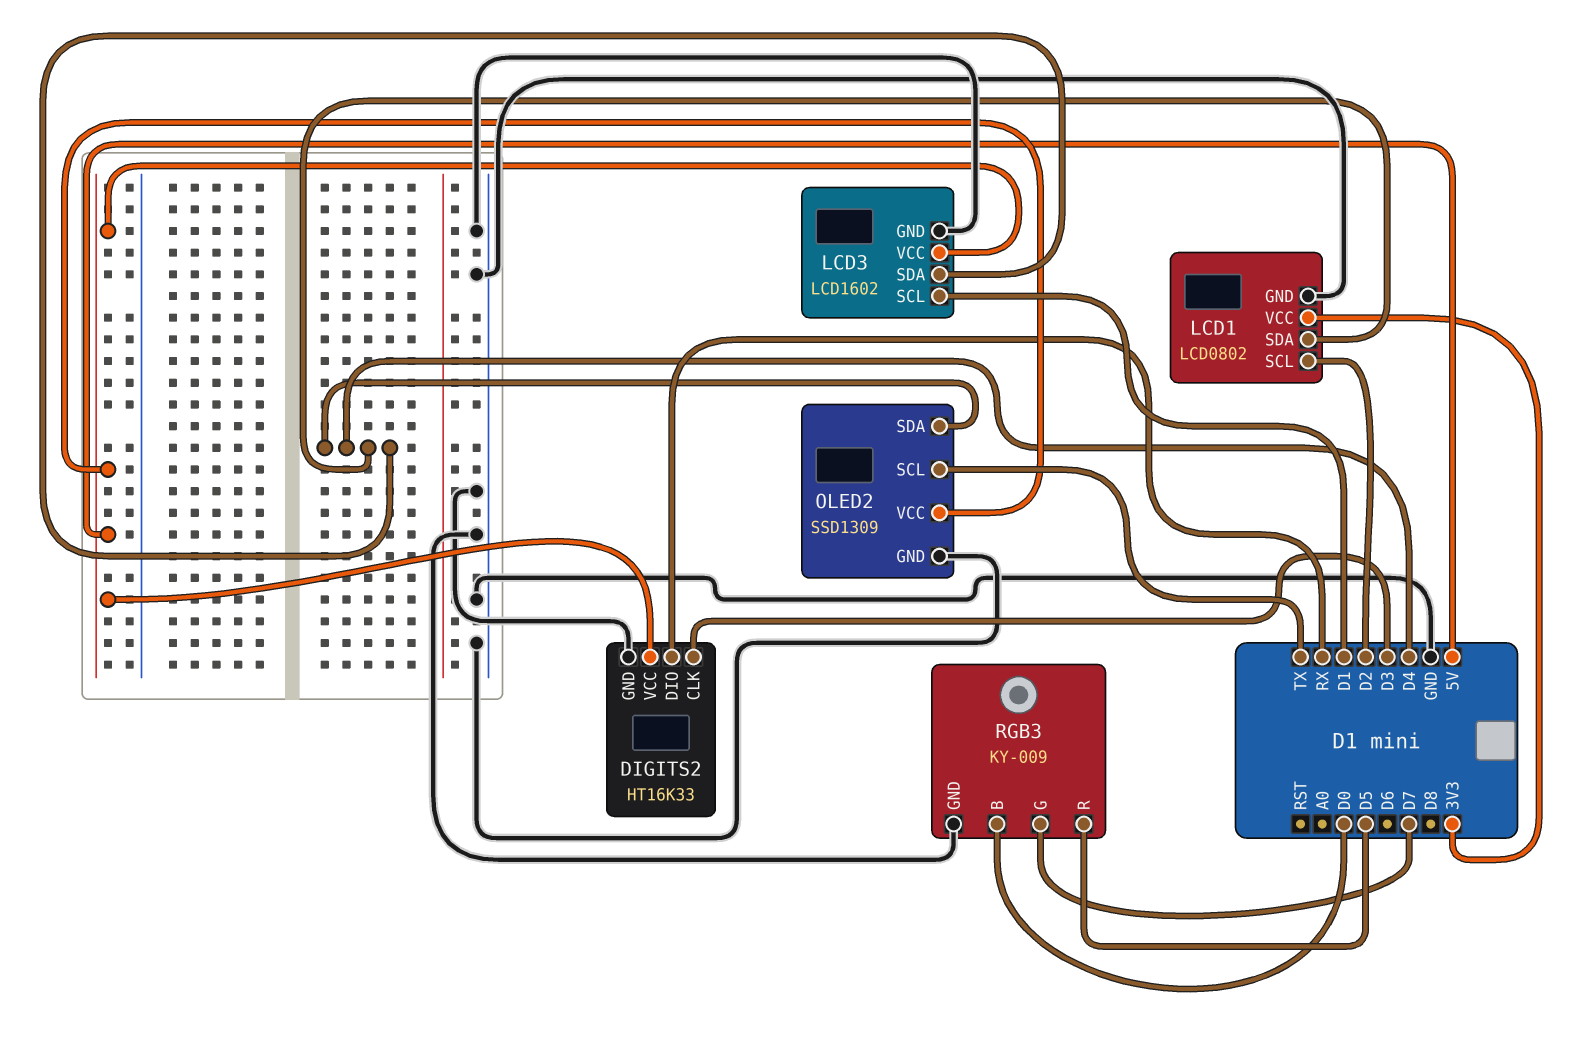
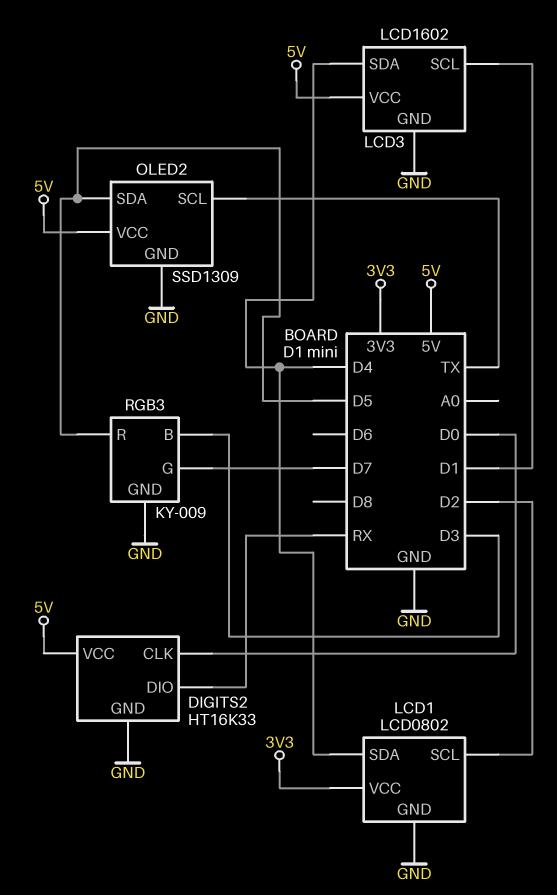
DIGITS2 pin CLK: D3 -> D0
OLED2 pin SDA: D4 -> D5
RGB3 pin B: D0 -> D3

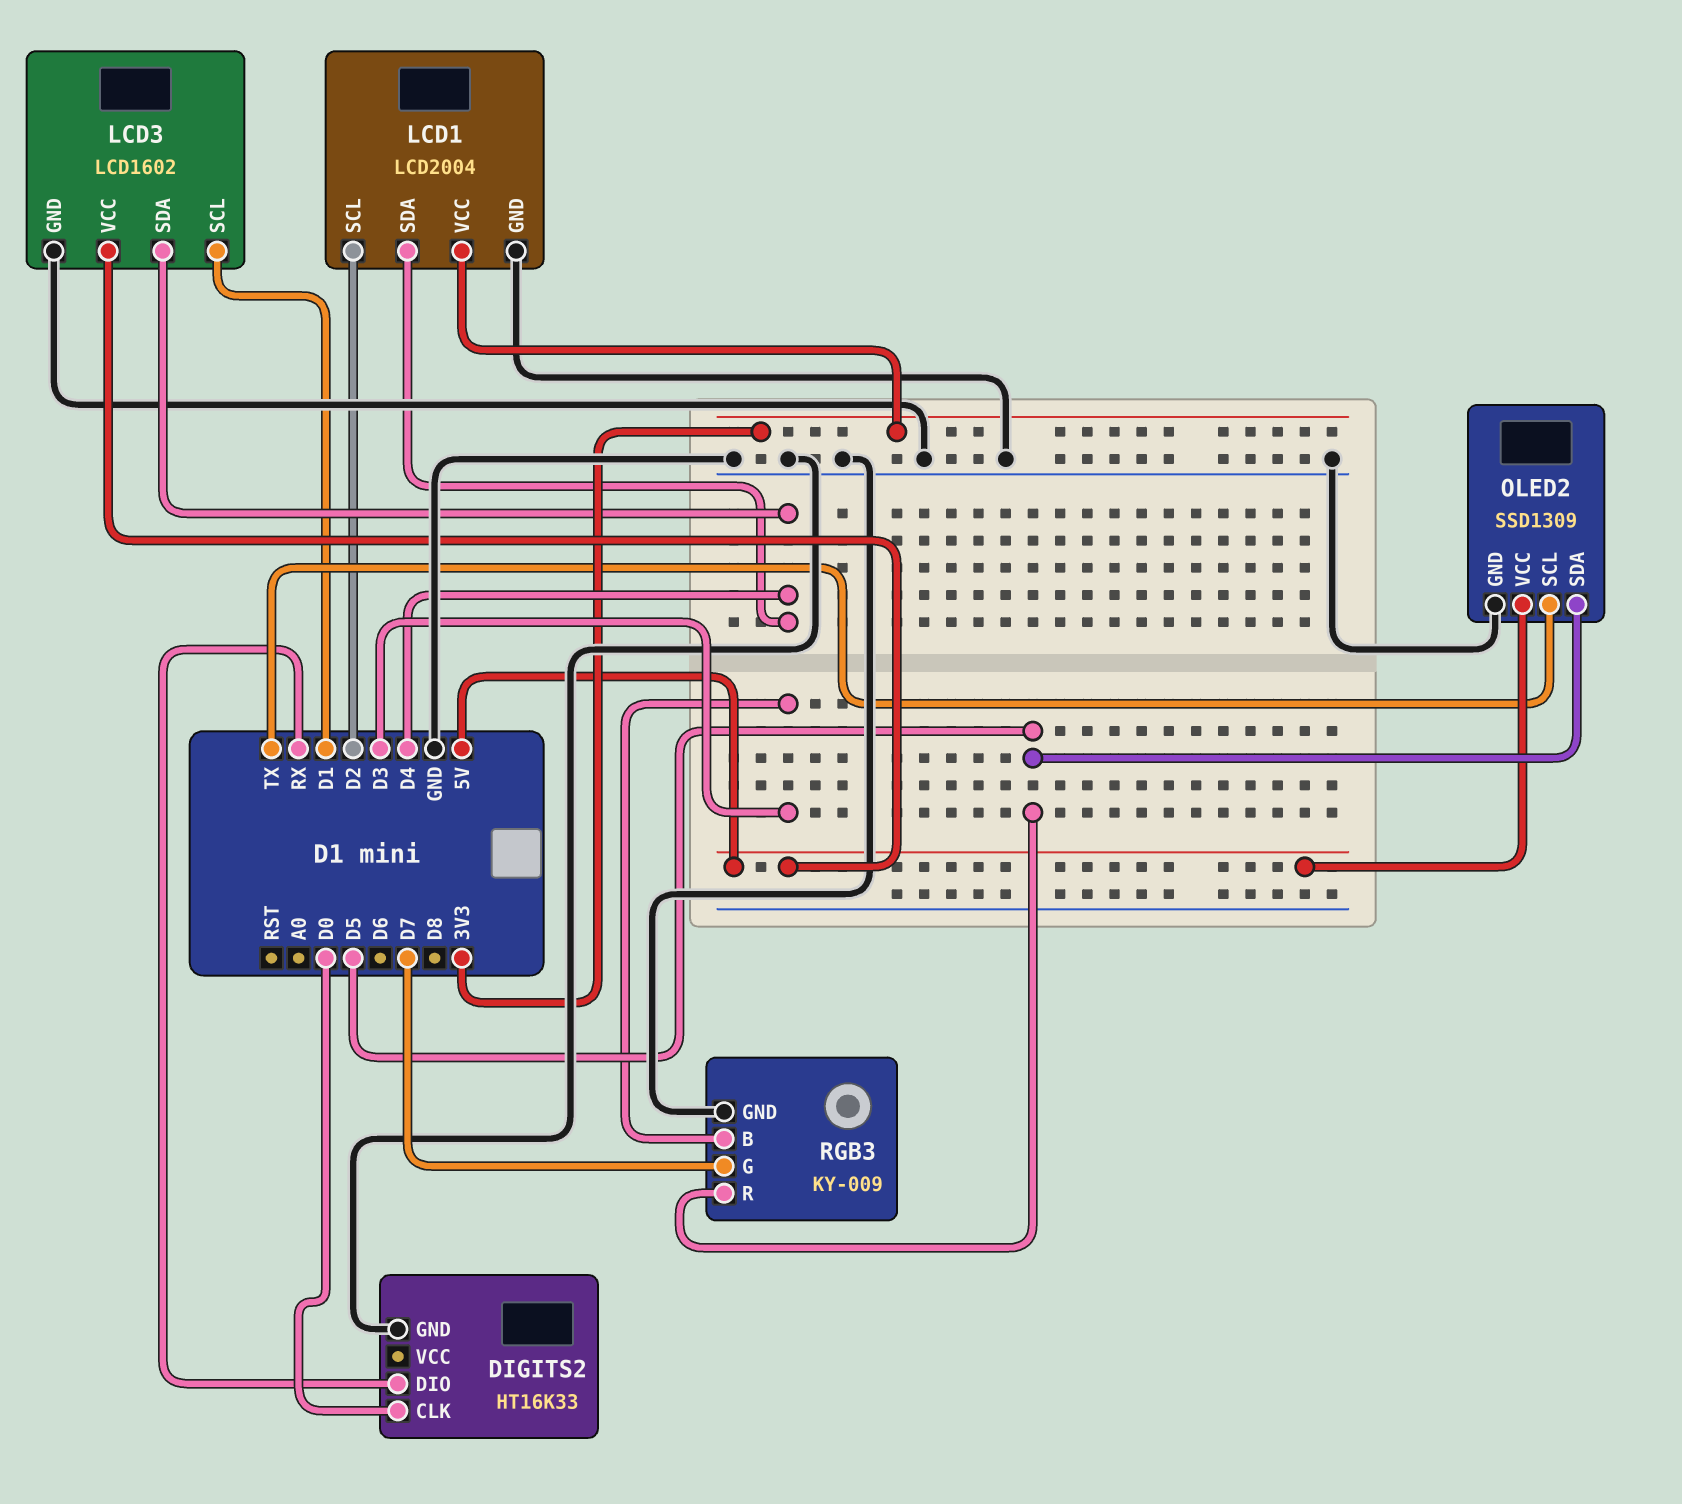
DIGITS2 pin VCC: 5V -> none
LCD1: LCD0802 -> LCD2004

